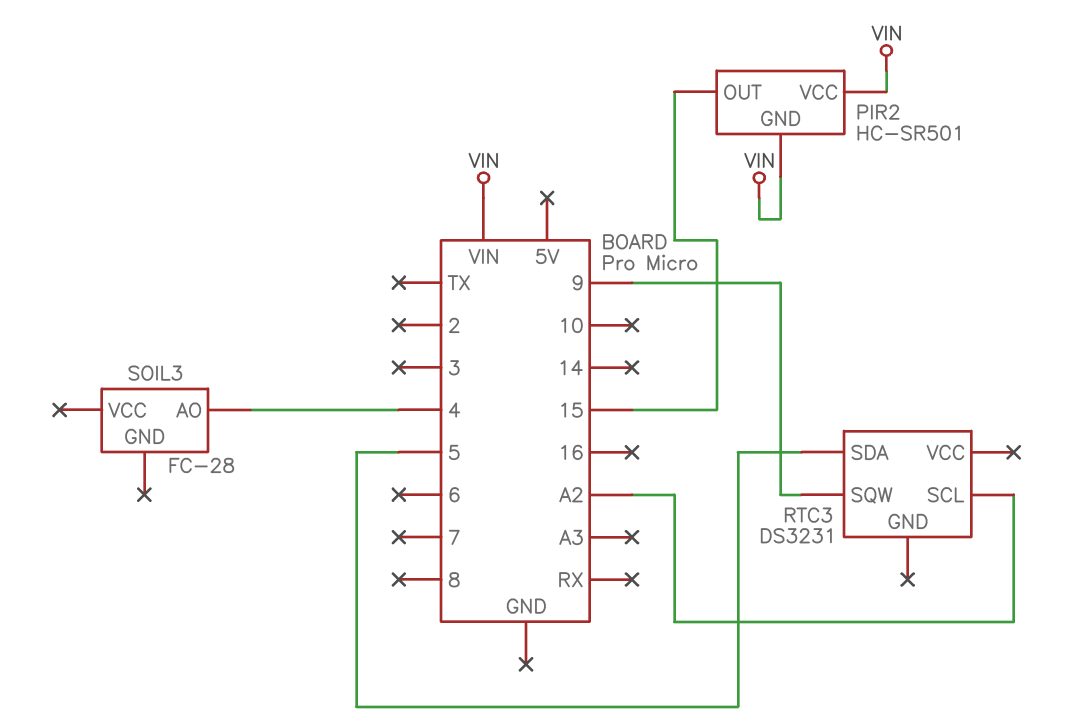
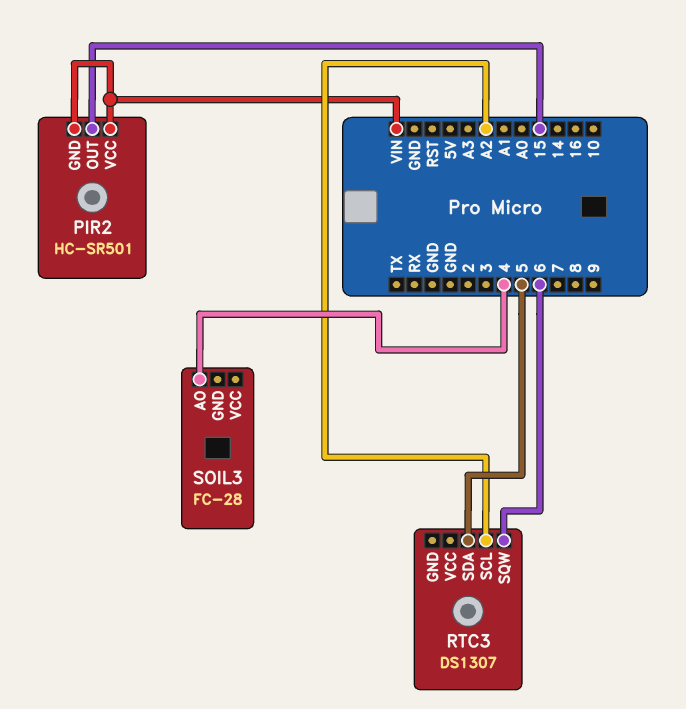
RTC3: DS3231 -> DS1307
RTC3 pin SQW: 9 -> 6

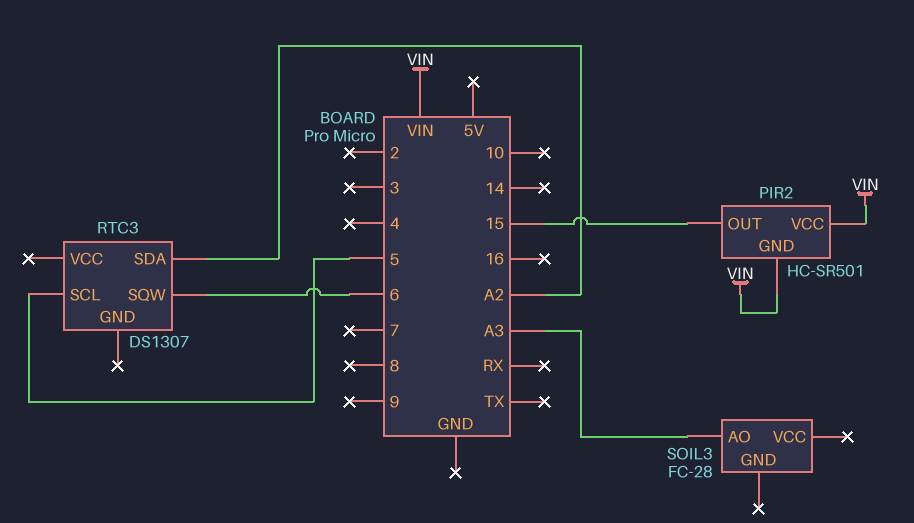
RTC3 pin SCL: A2 -> 5
RTC3 pin SDA: 5 -> A2
SOIL3 pin AO: 4 -> A3

